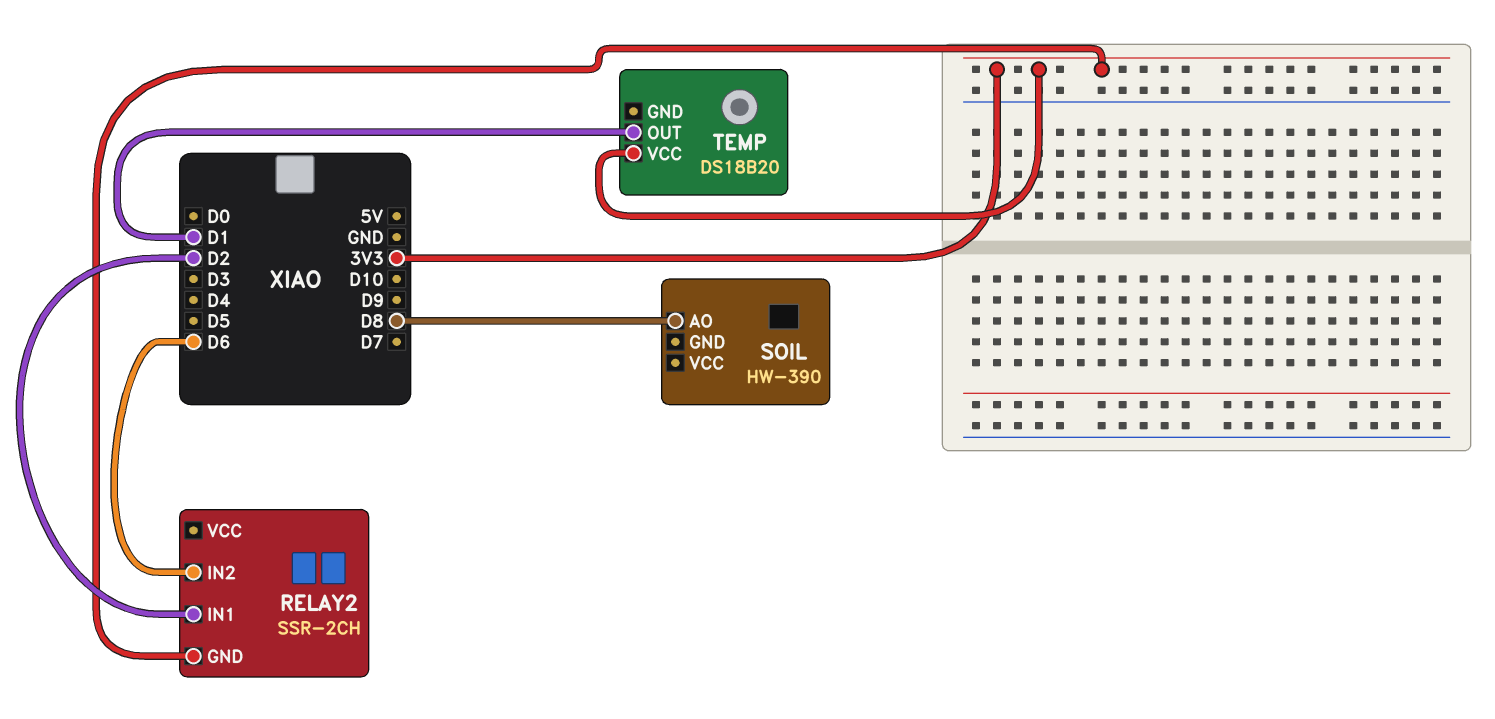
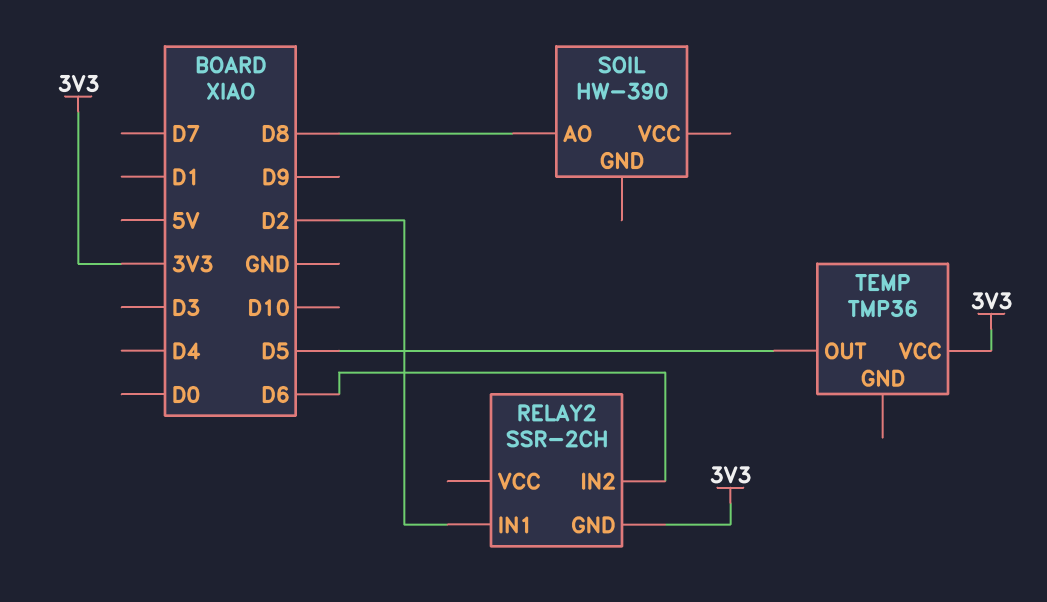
TEMP: DS18B20 -> TMP36
TEMP pin OUT: D1 -> D5

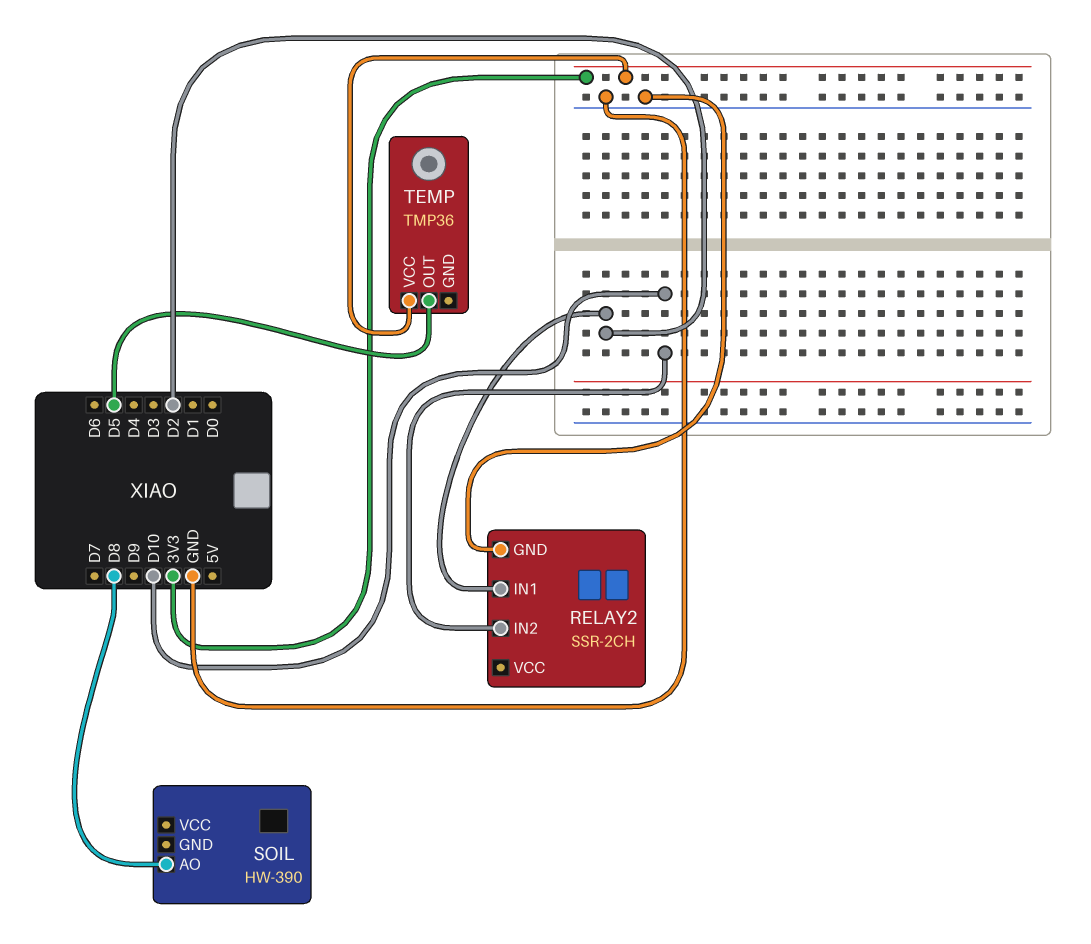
RELAY2 pin GND: 3V3 -> GND
RELAY2 pin IN2: D6 -> D10

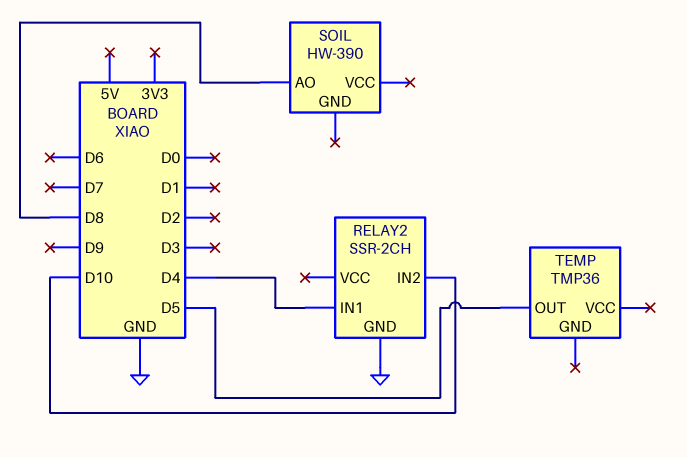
RELAY2 pin IN1: D2 -> D4
TEMP pin VCC: 3V3 -> none

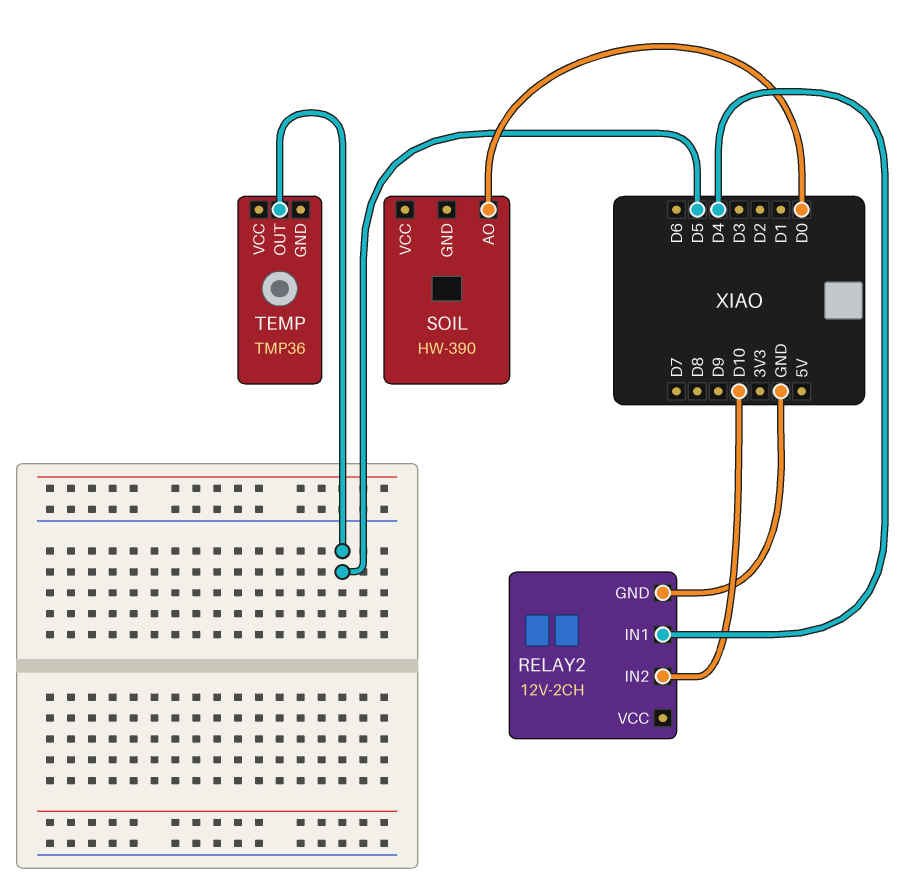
RELAY2: SSR-2CH -> 12V-2CH
SOIL pin AO: D8 -> D0

